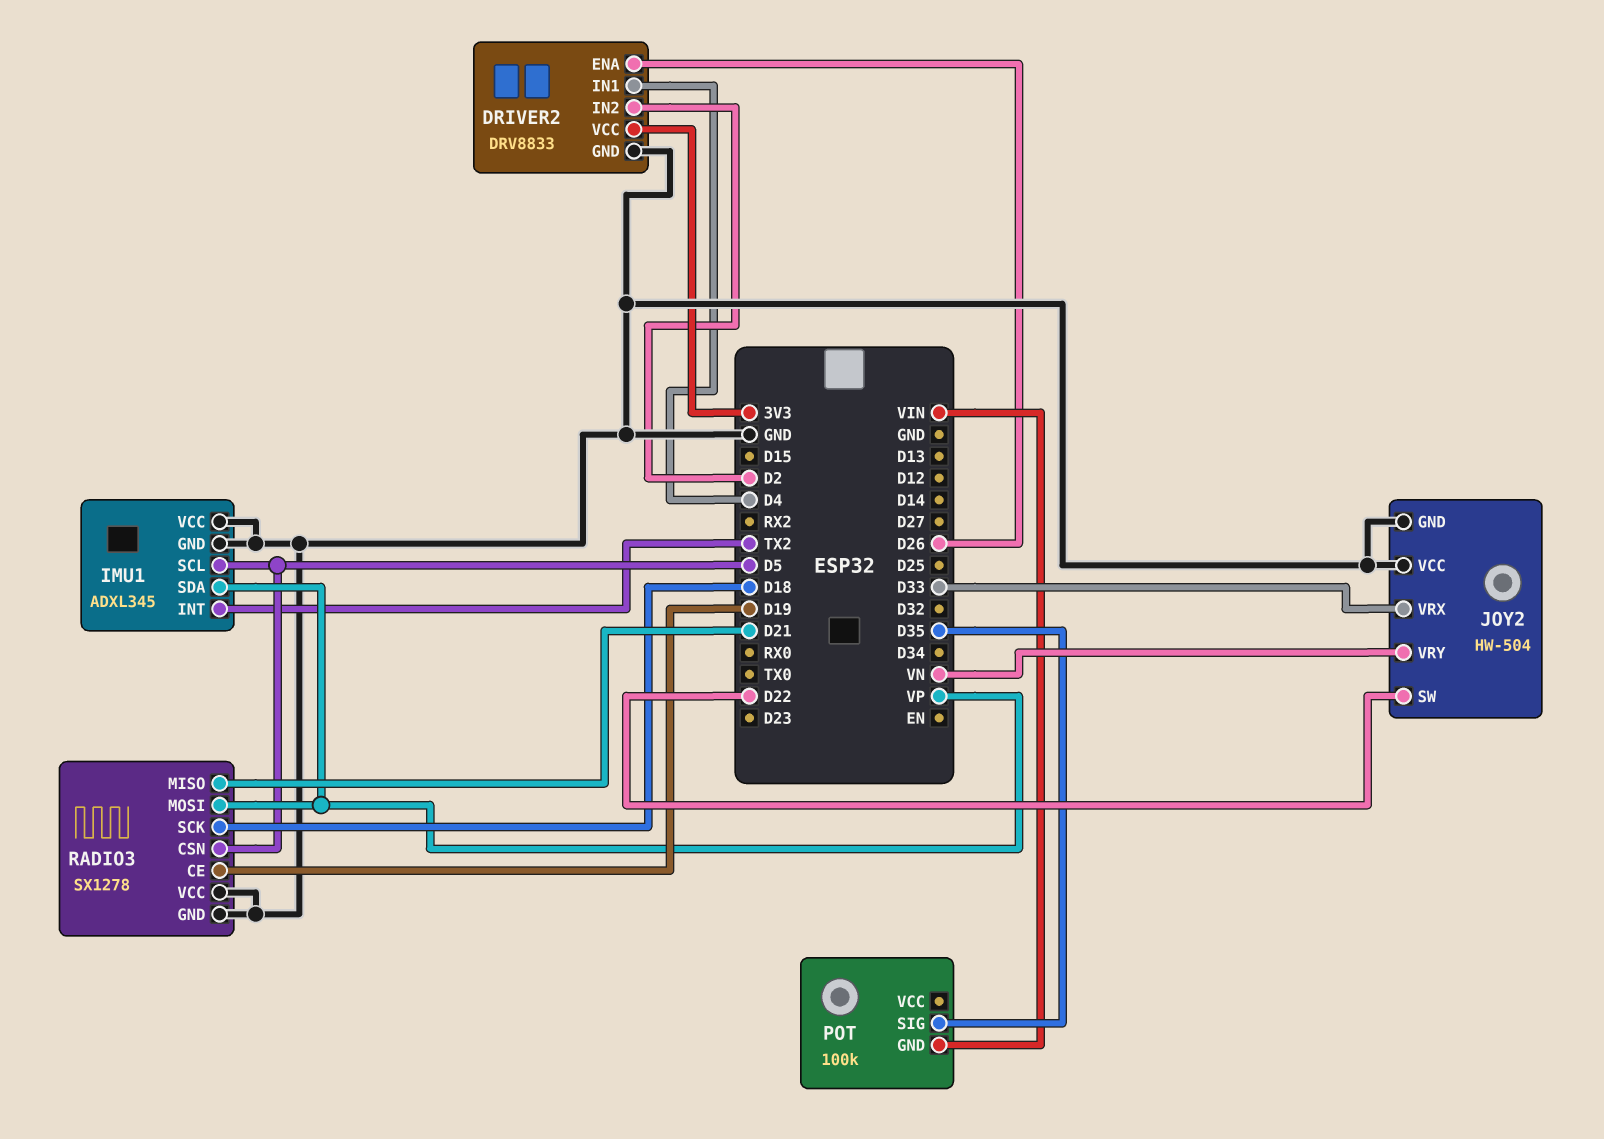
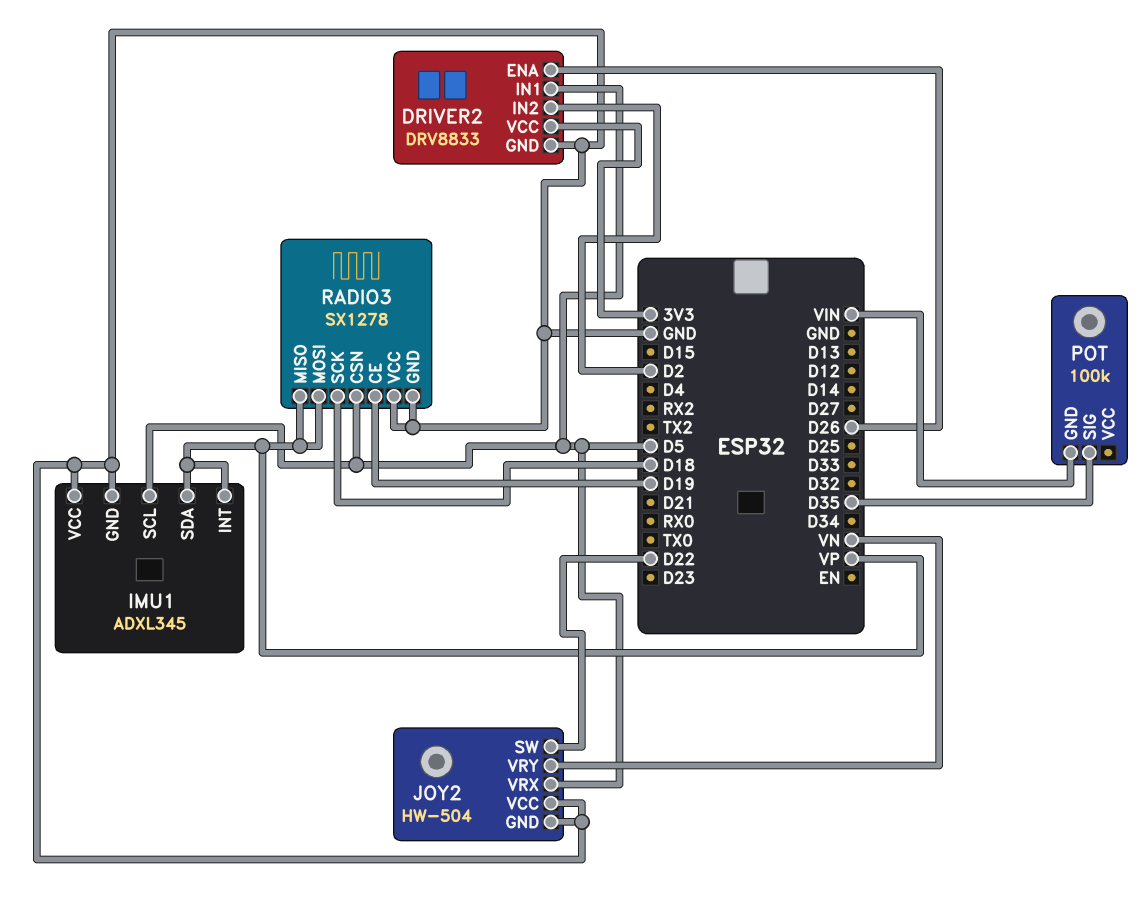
DRIVER2 pin IN1: D4 -> D5
IMU1 pin INT: TX2 -> VP
JOY2 pin VRX: D33 -> D5
RADIO3 pin MISO: D21 -> VP

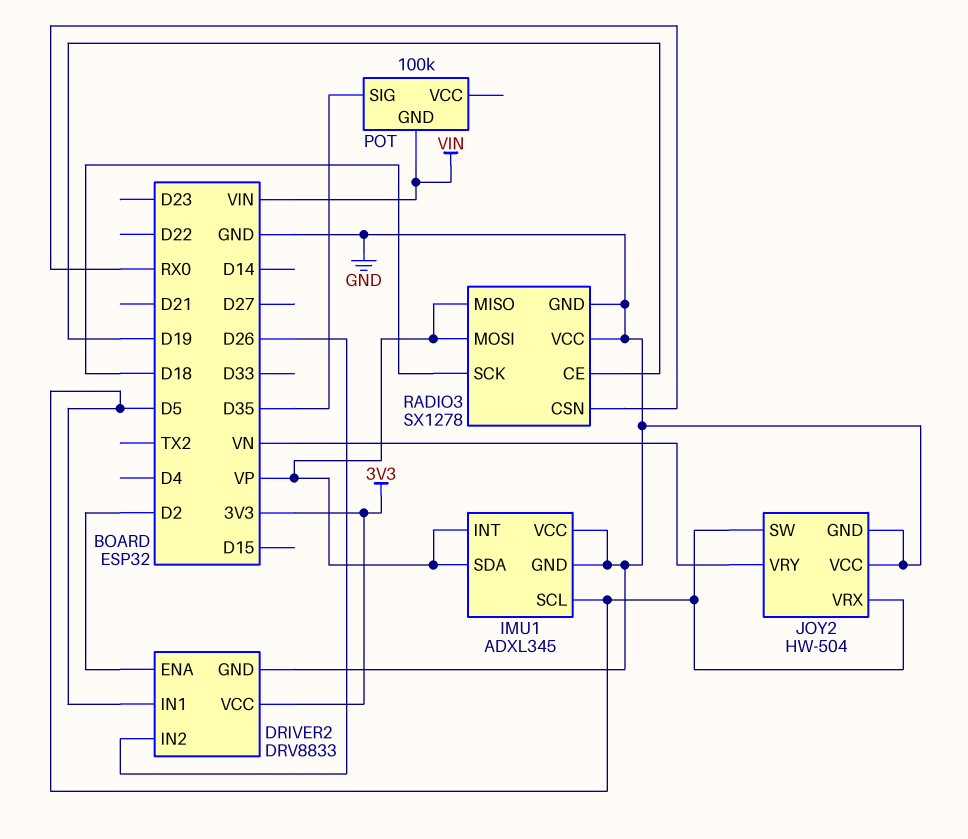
DRIVER2 pin ENA: D26 -> D2
DRIVER2 pin IN2: D2 -> D26
JOY2 pin SW: D22 -> D5
RADIO3 pin CSN: D5 -> RX0

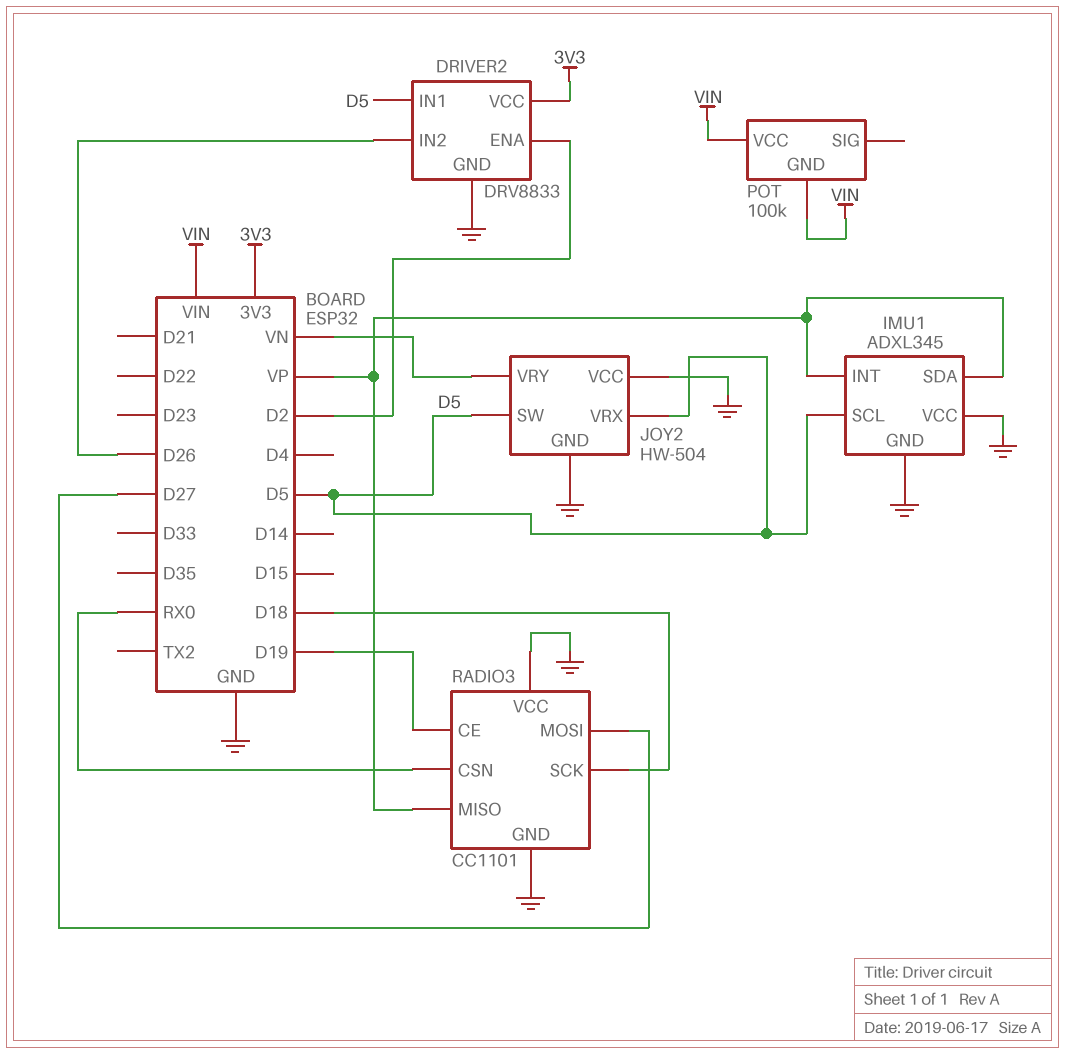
POT pin SIG: D35 -> none
POT pin VCC: none -> VIN
RADIO3: SX1278 -> CC1101
RADIO3 pin MOSI: VP -> D27

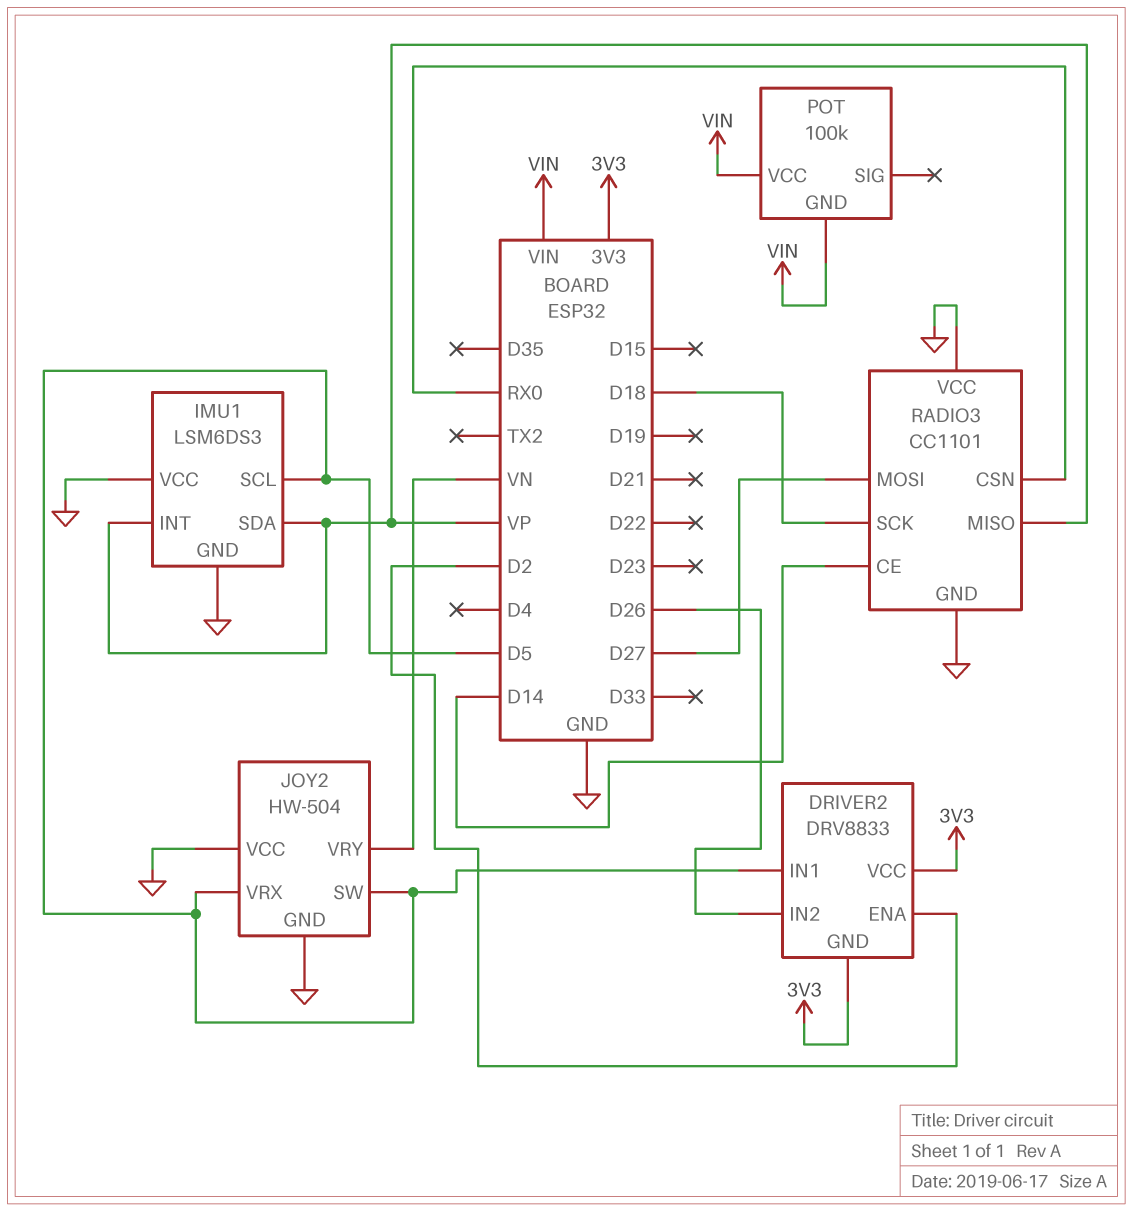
DRIVER2 pin GND: GND -> 3V3
IMU1: ADXL345 -> LSM6DS3
RADIO3 pin CE: D19 -> D14

